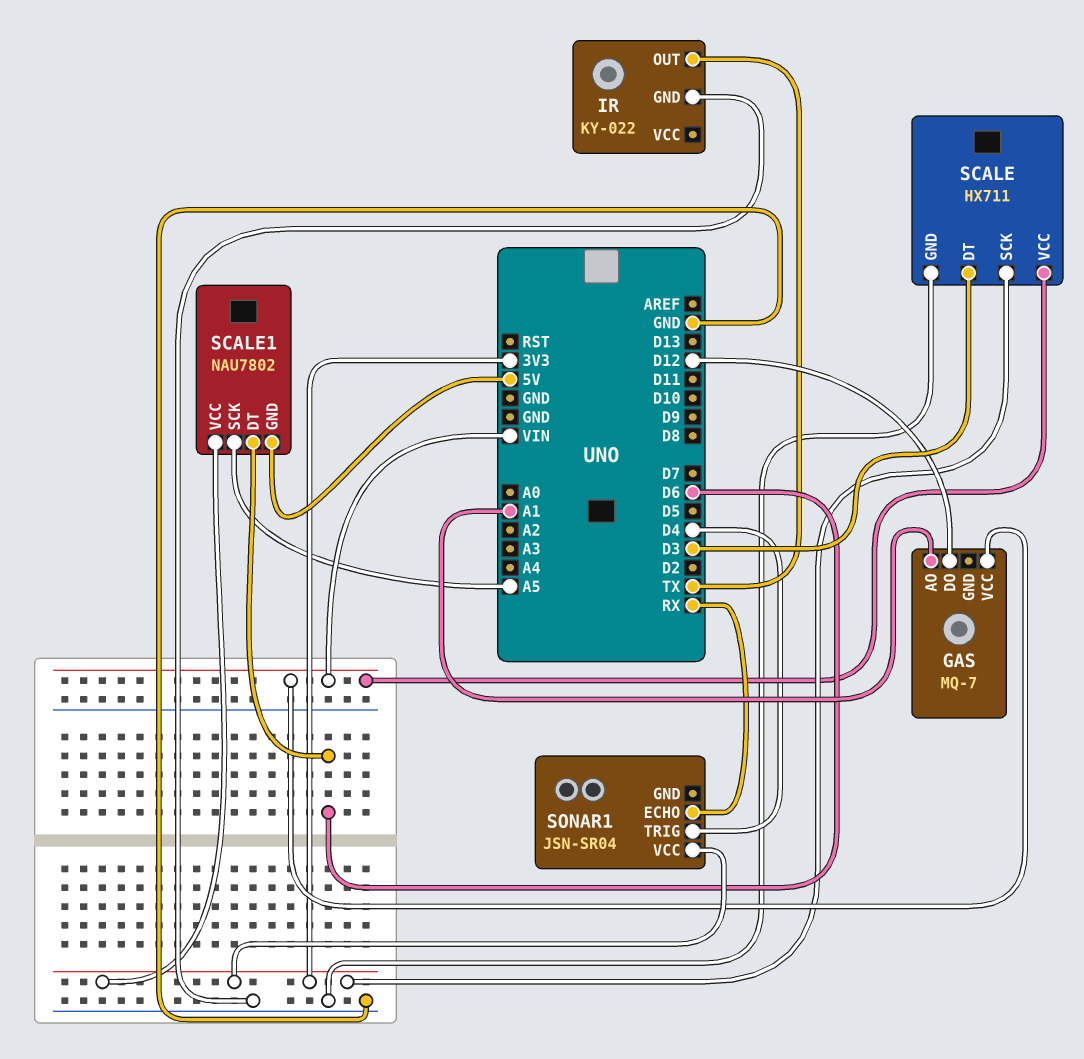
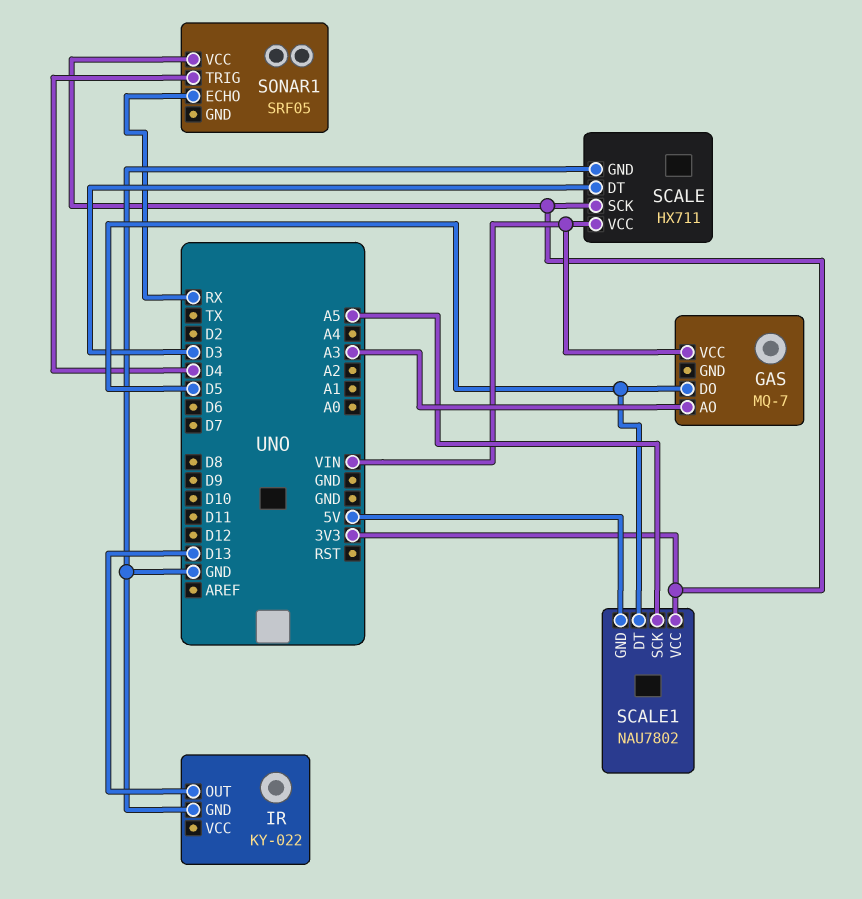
GAS pin AO: A1 -> A3
GAS pin DO: D12 -> D5
IR pin OUT: TX -> D13
SCALE1 pin DT: D6 -> D5
SONAR1: JSN-SR04 -> SRF05

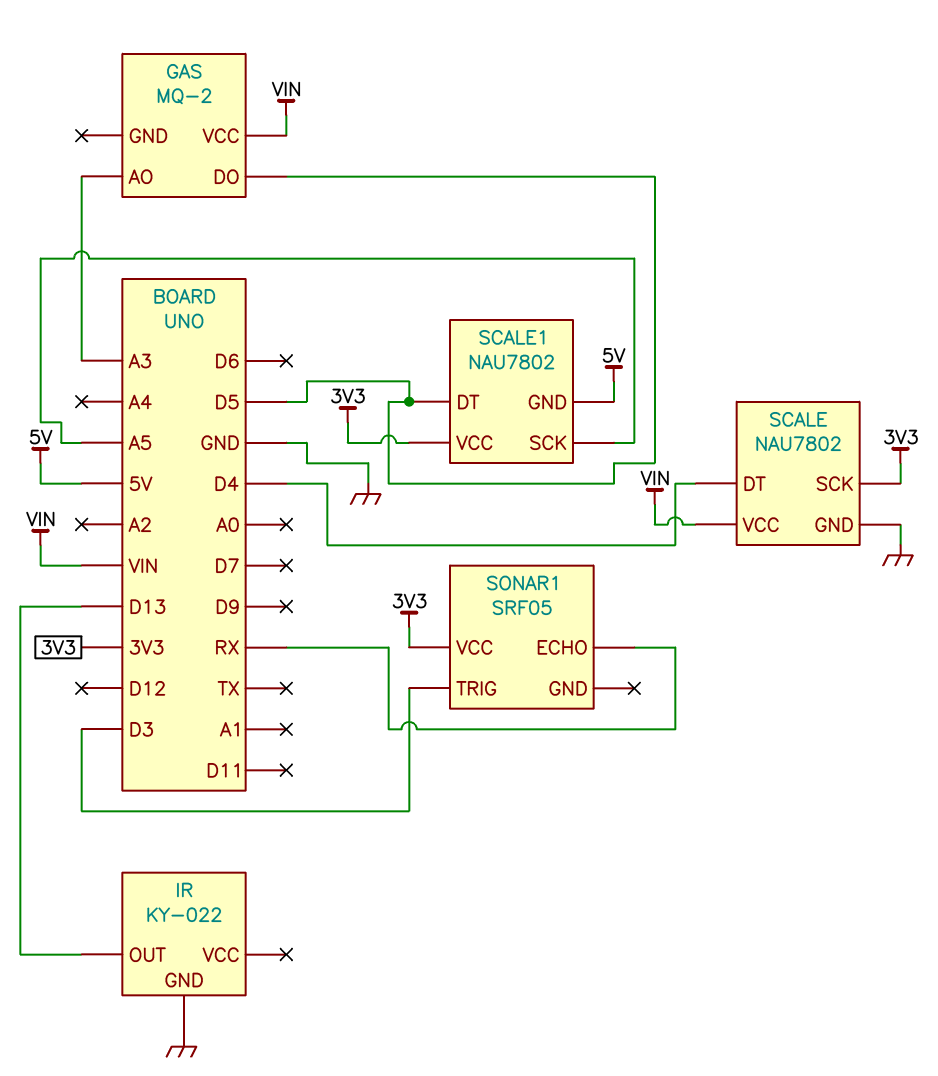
GAS: MQ-7 -> MQ-2
SCALE: HX711 -> NAU7802
SCALE pin DT: D3 -> D4
SONAR1 pin TRIG: D4 -> D3

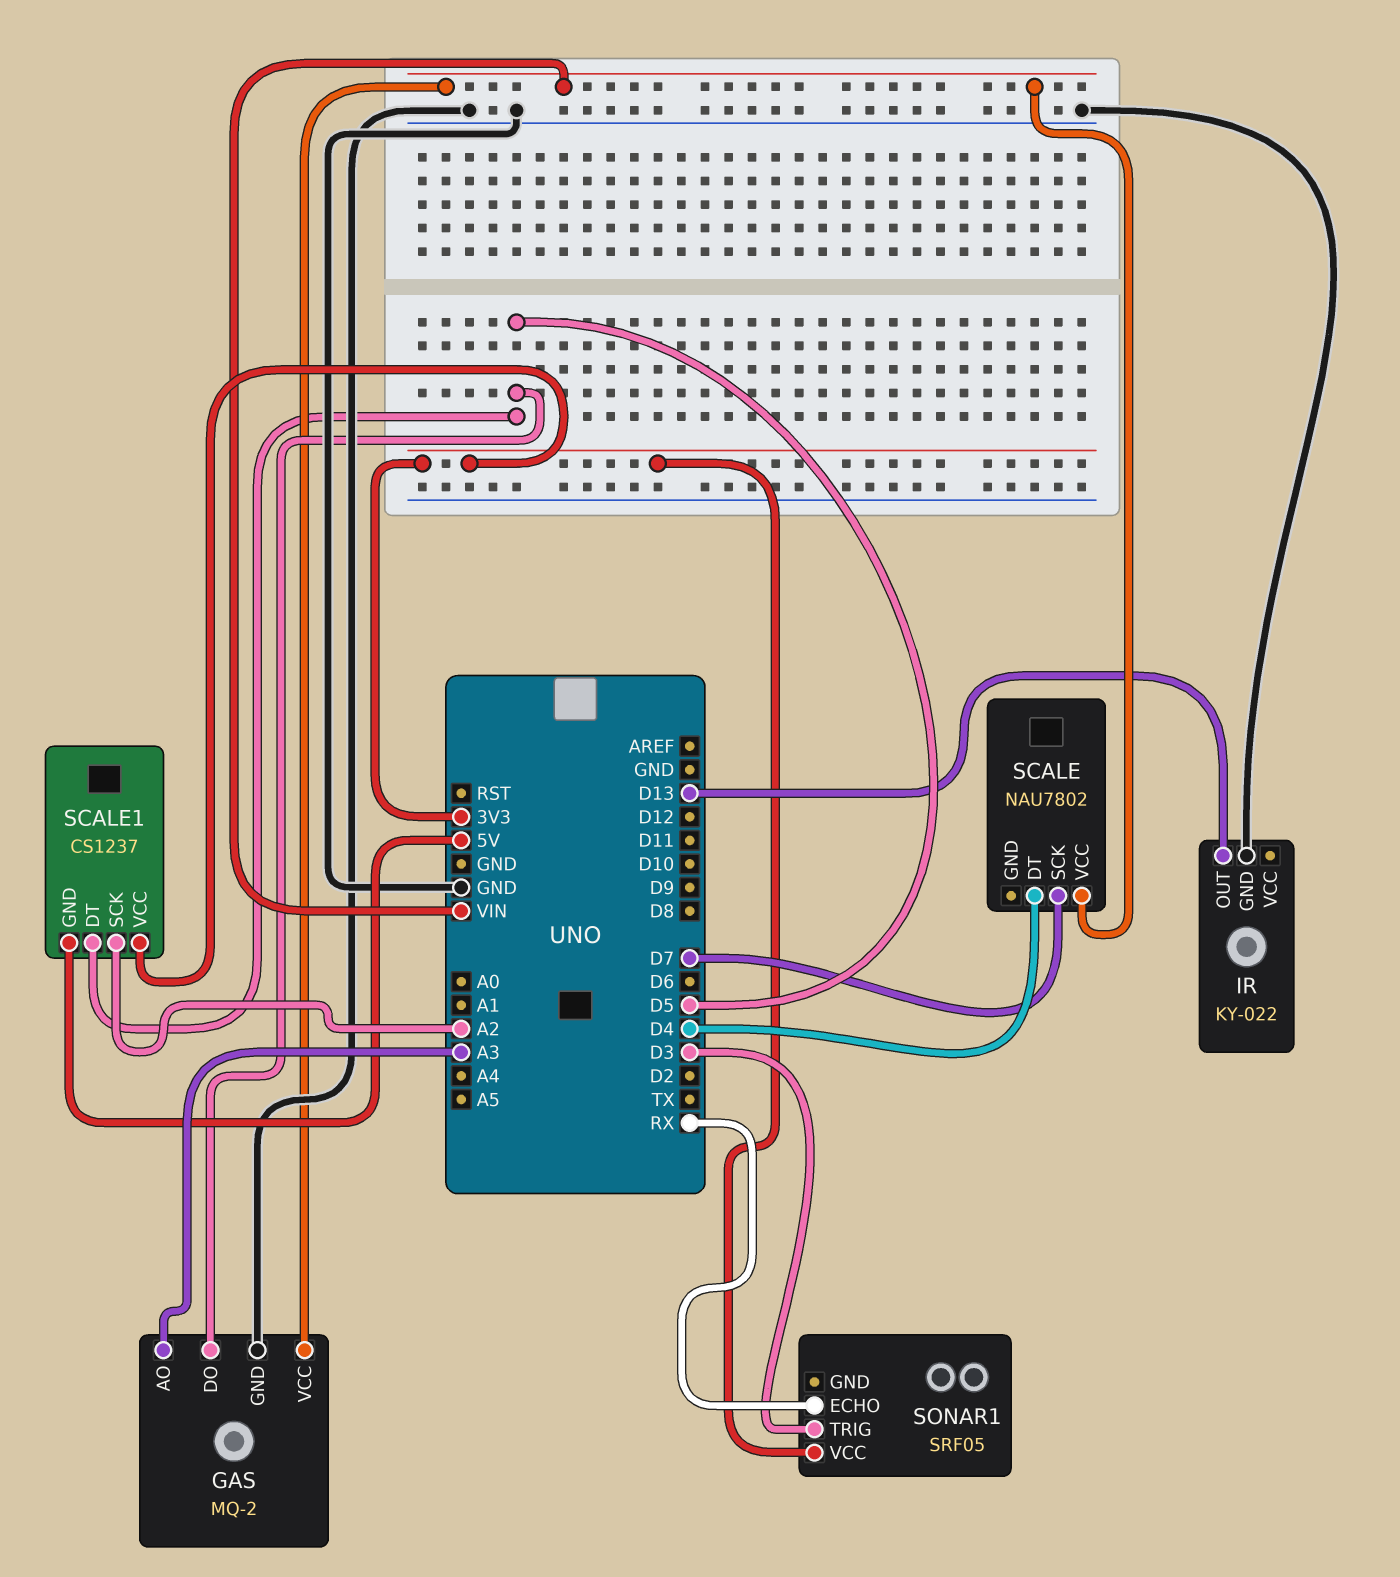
GAS pin GND: none -> GND
SCALE pin GND: GND -> none
SCALE pin SCK: 3V3 -> D7
SCALE1: NAU7802 -> CS1237
SCALE1 pin SCK: A5 -> A2

